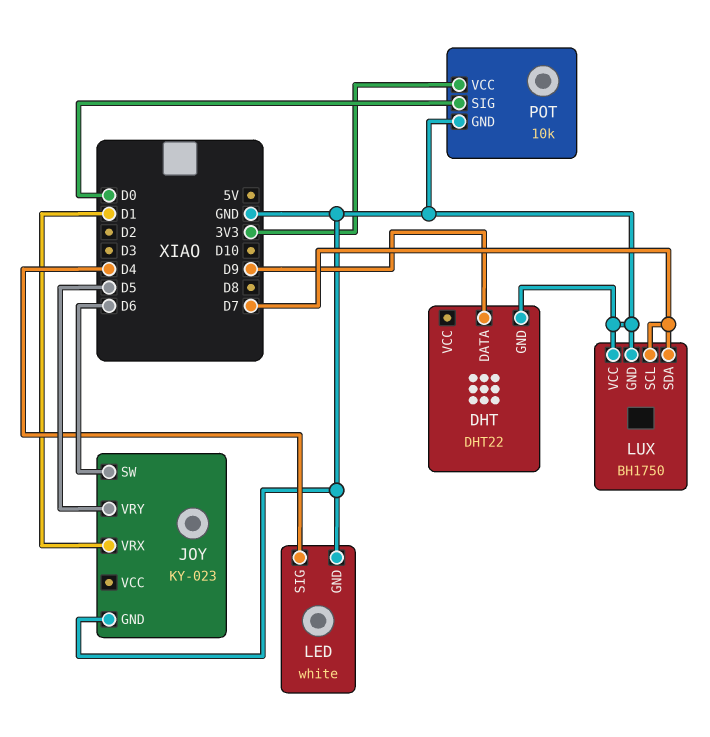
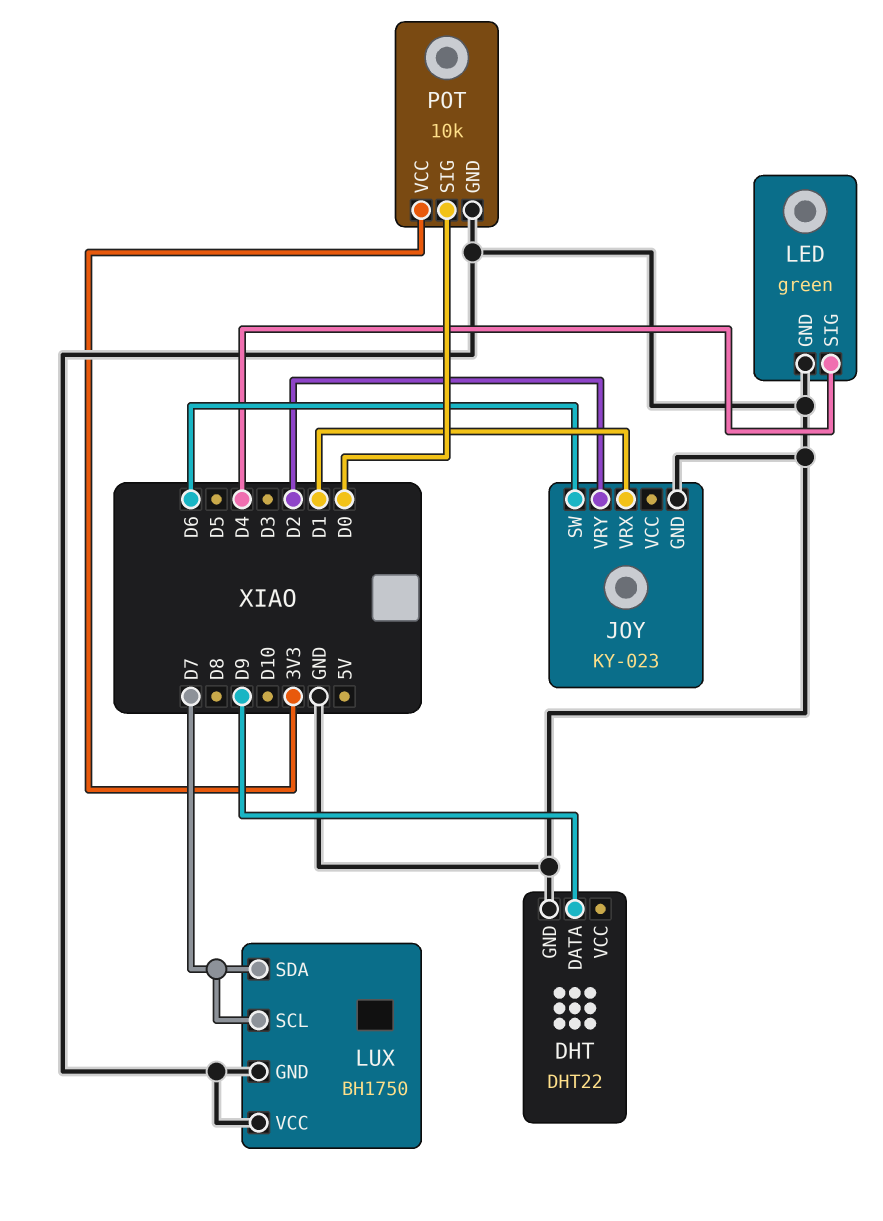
JOY pin VRY: D5 -> D2
LED: white -> green

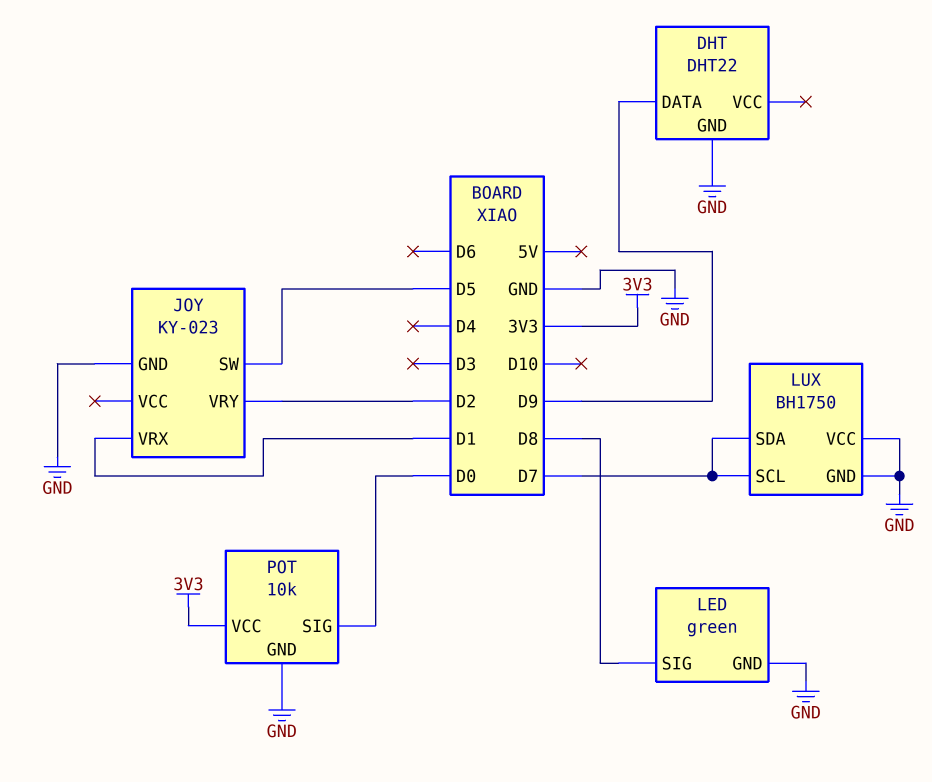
JOY pin SW: D6 -> D5
LED pin SIG: D4 -> D8

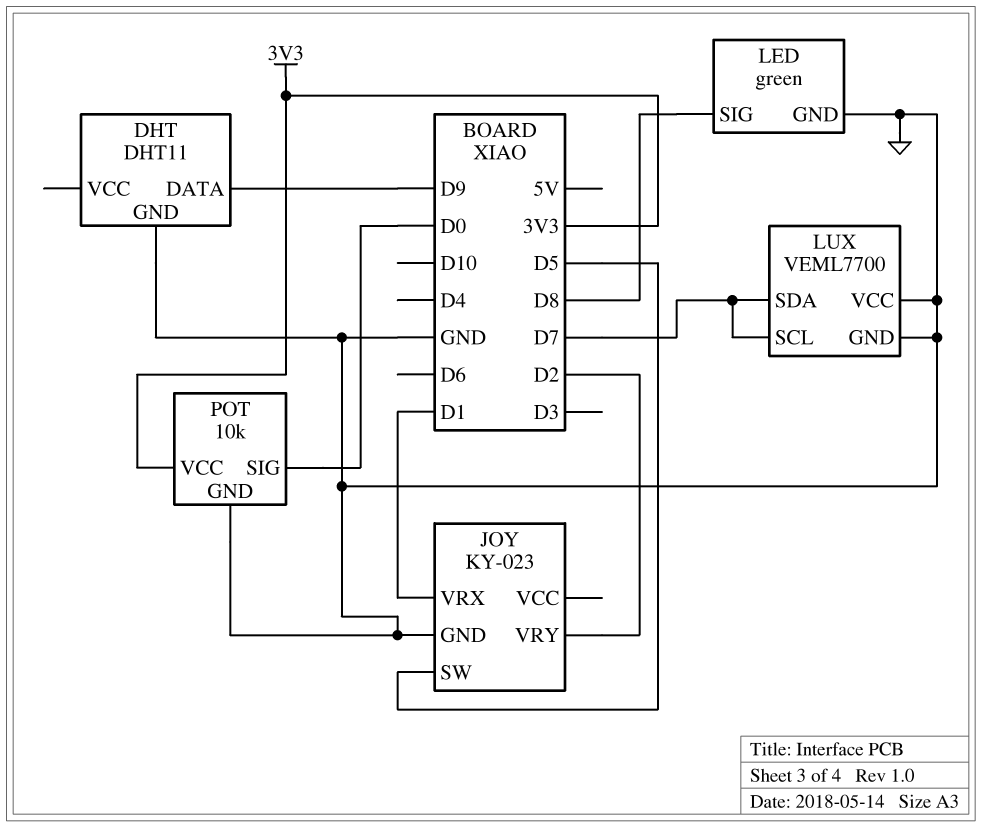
DHT: DHT22 -> DHT11
LUX: BH1750 -> VEML7700

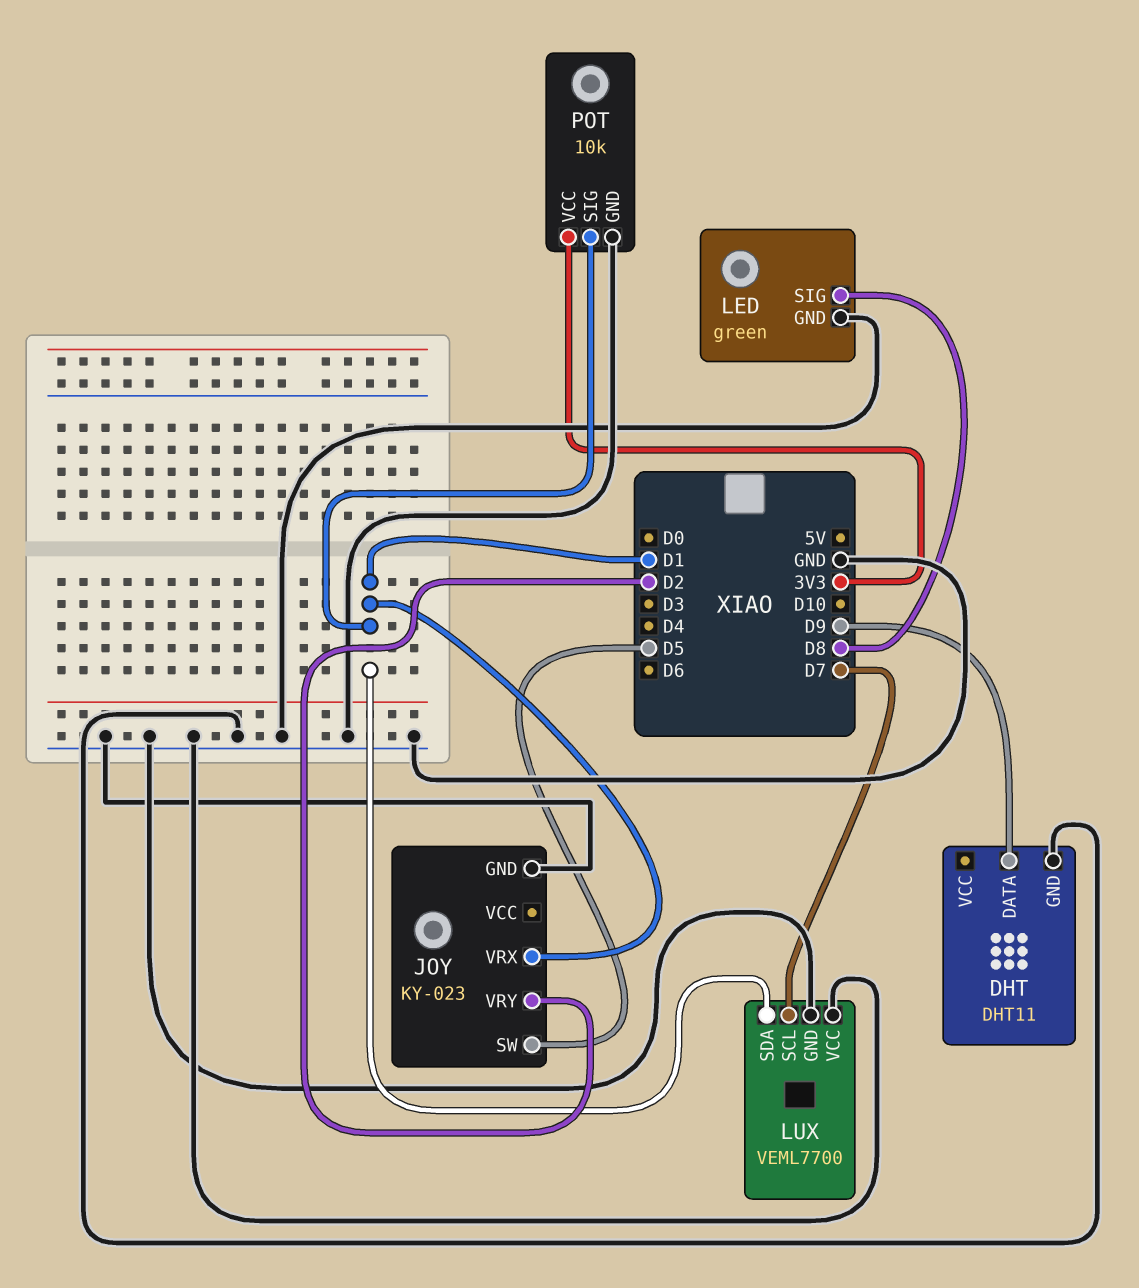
LUX pin SDA: D7 -> D1
POT pin SIG: D0 -> D1

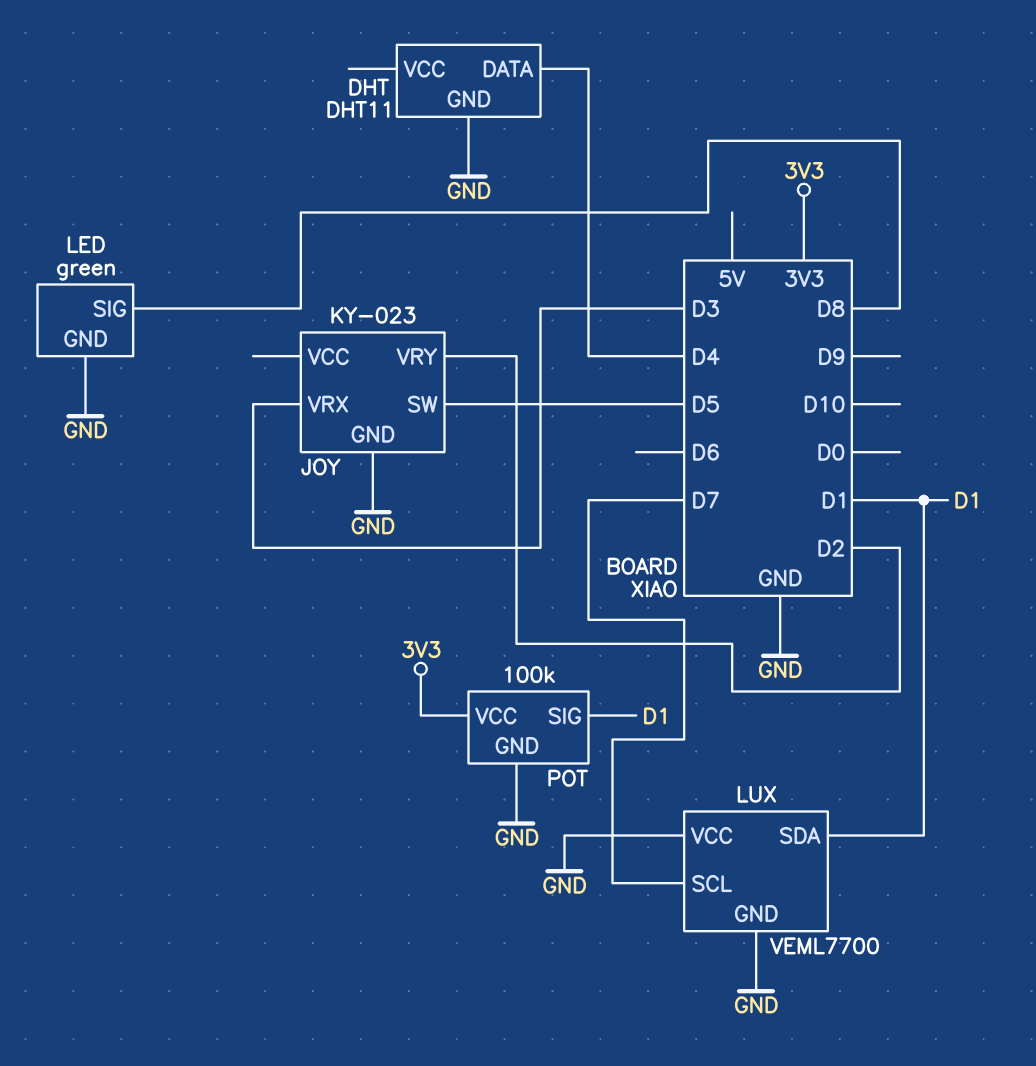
DHT pin DATA: D9 -> D4
JOY pin VRX: D1 -> D3
POT: 10k -> 100k

